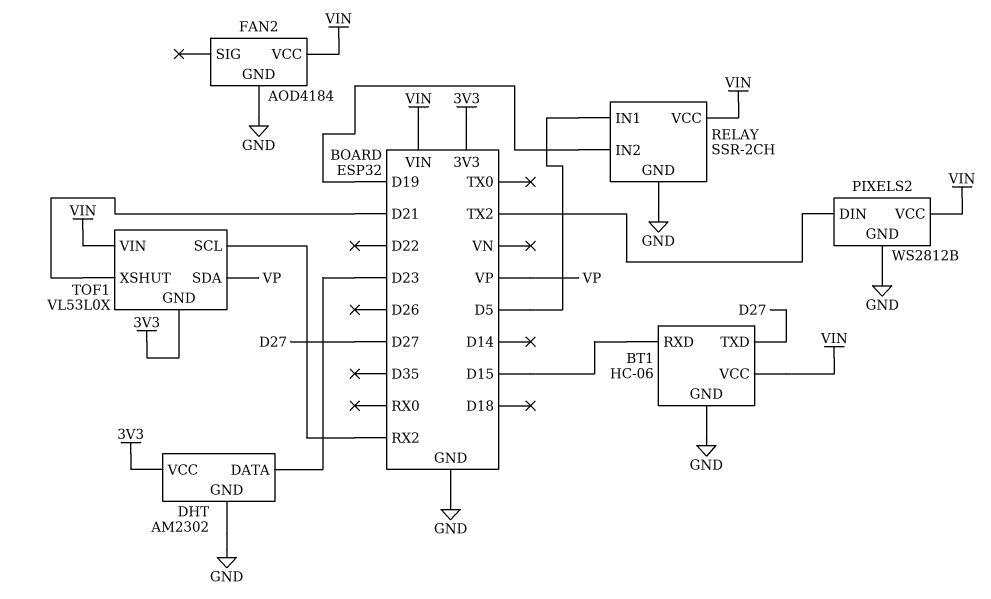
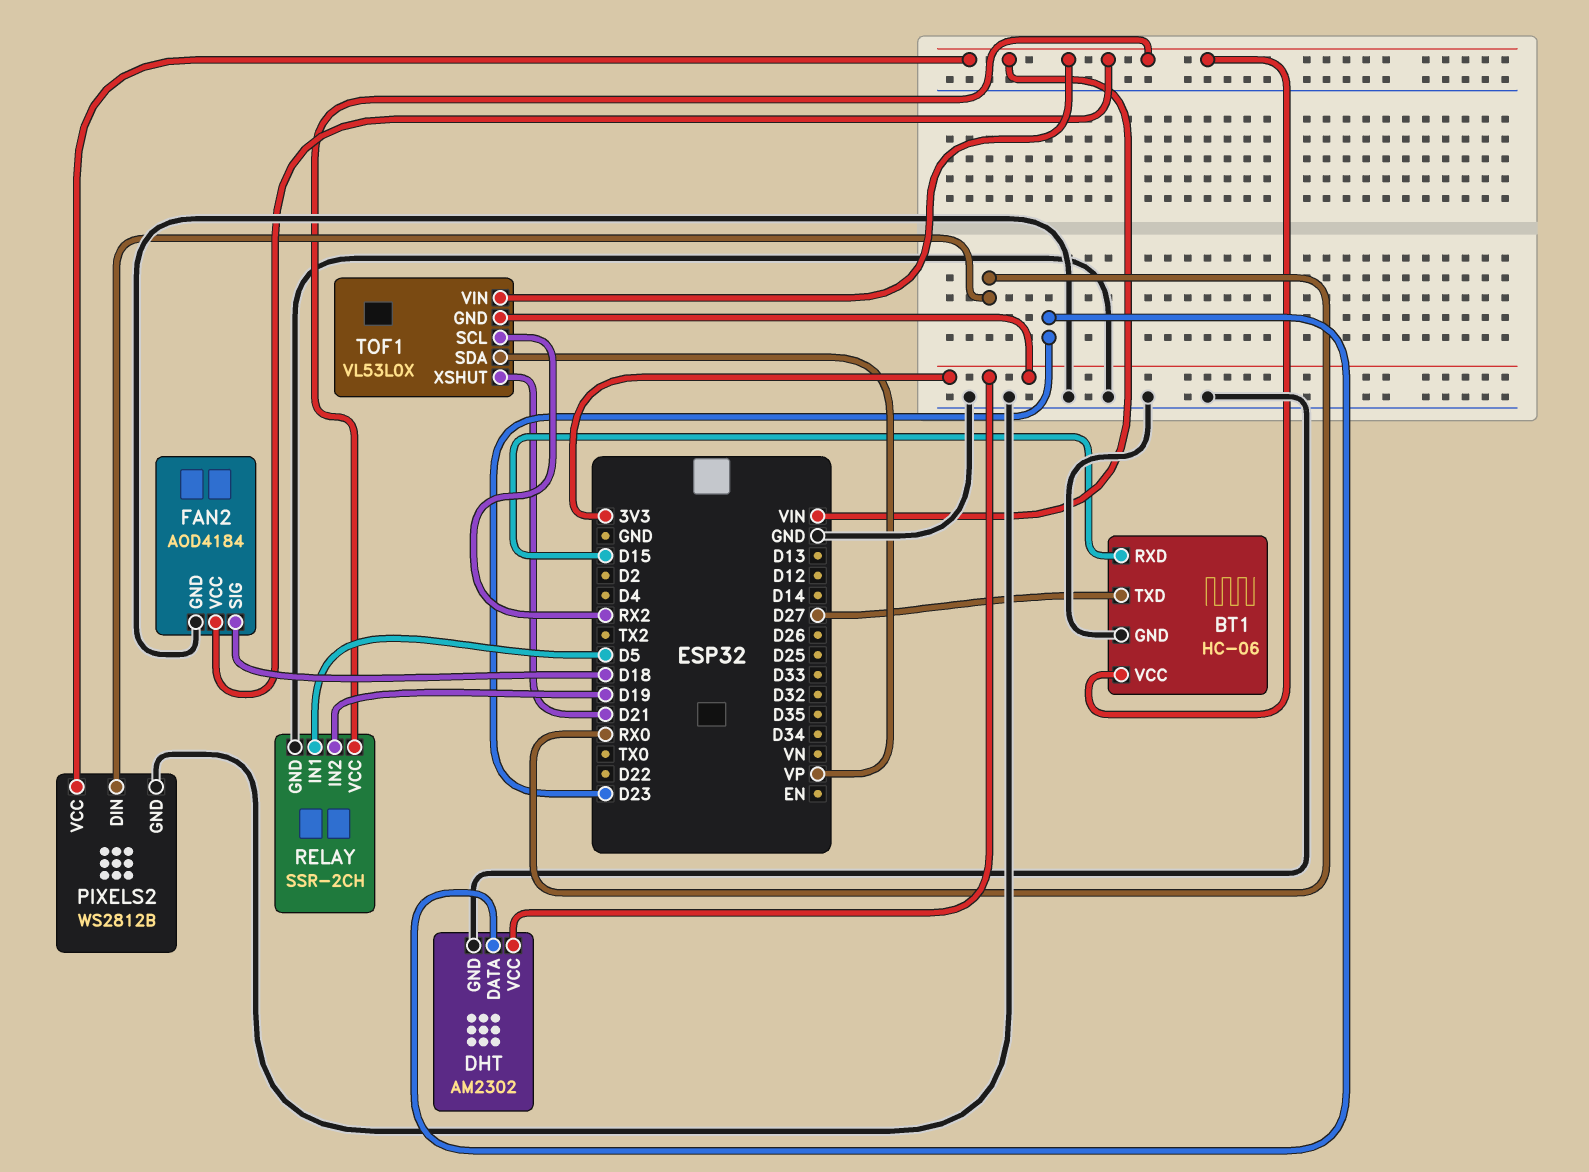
FAN2 pin SIG: none -> D18
PIXELS2 pin DIN: TX2 -> RX0

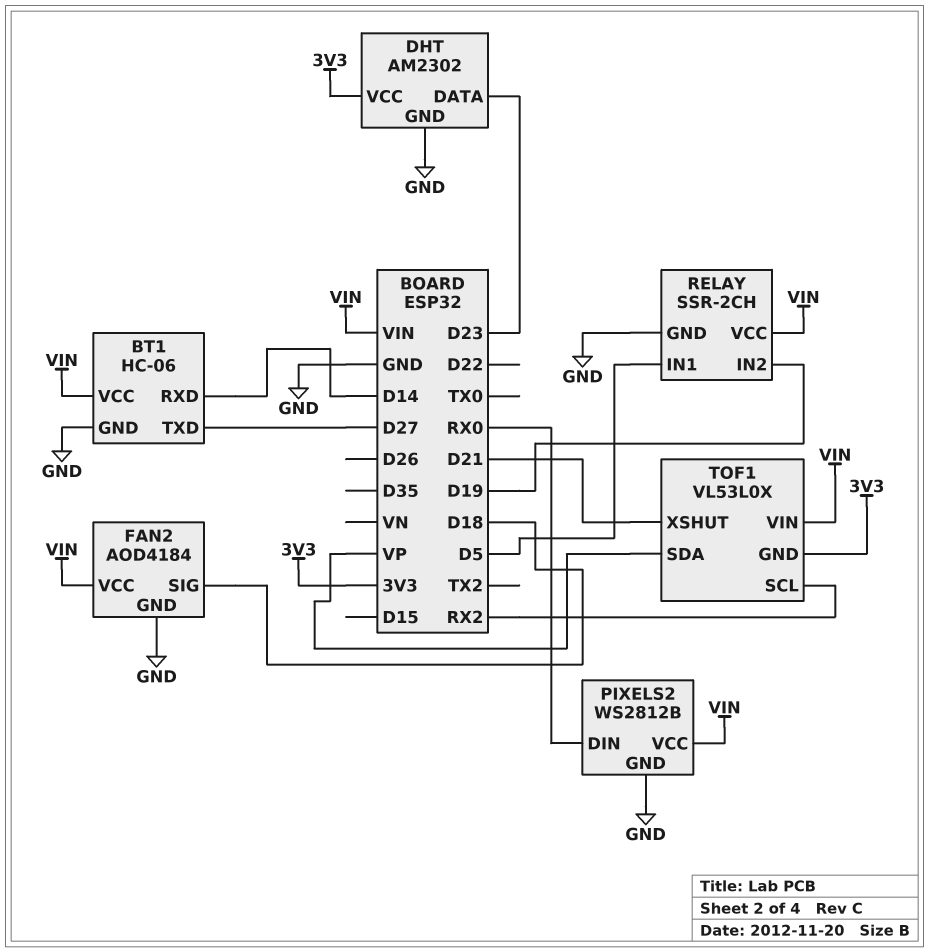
BT1 pin RXD: D15 -> D14

